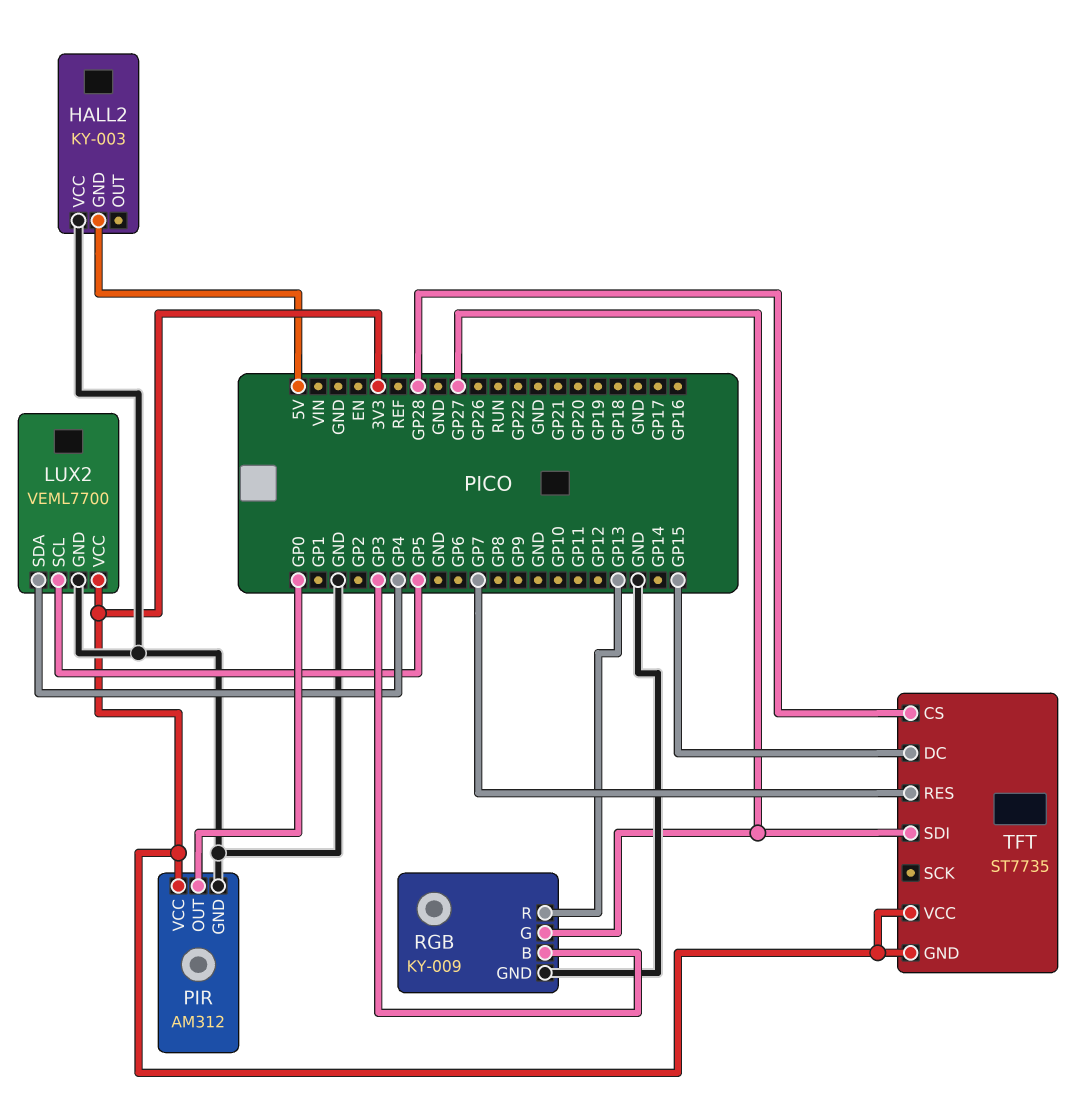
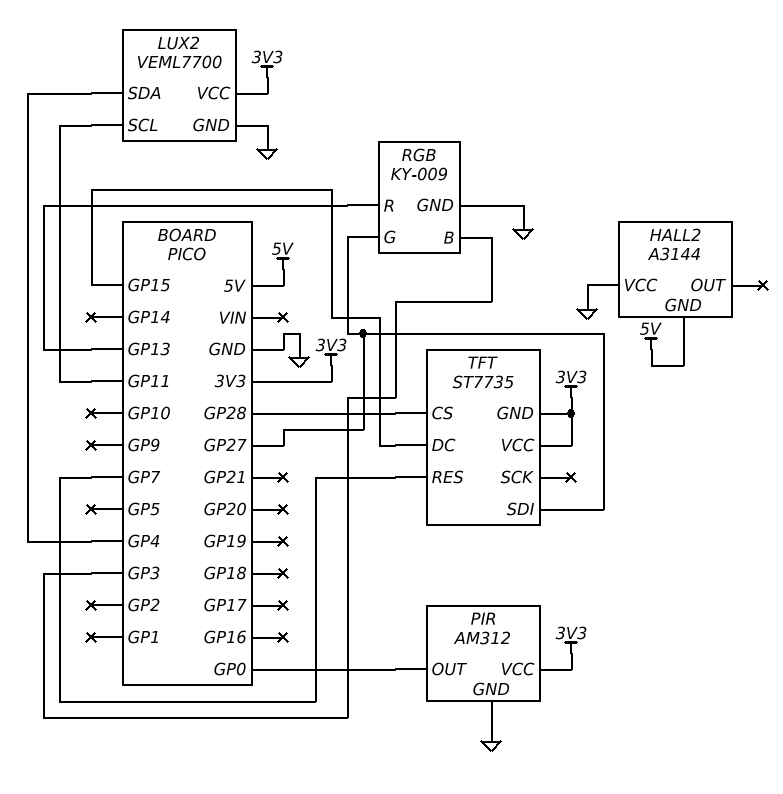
HALL2: KY-003 -> A3144
LUX2 pin SCL: GP5 -> GP11

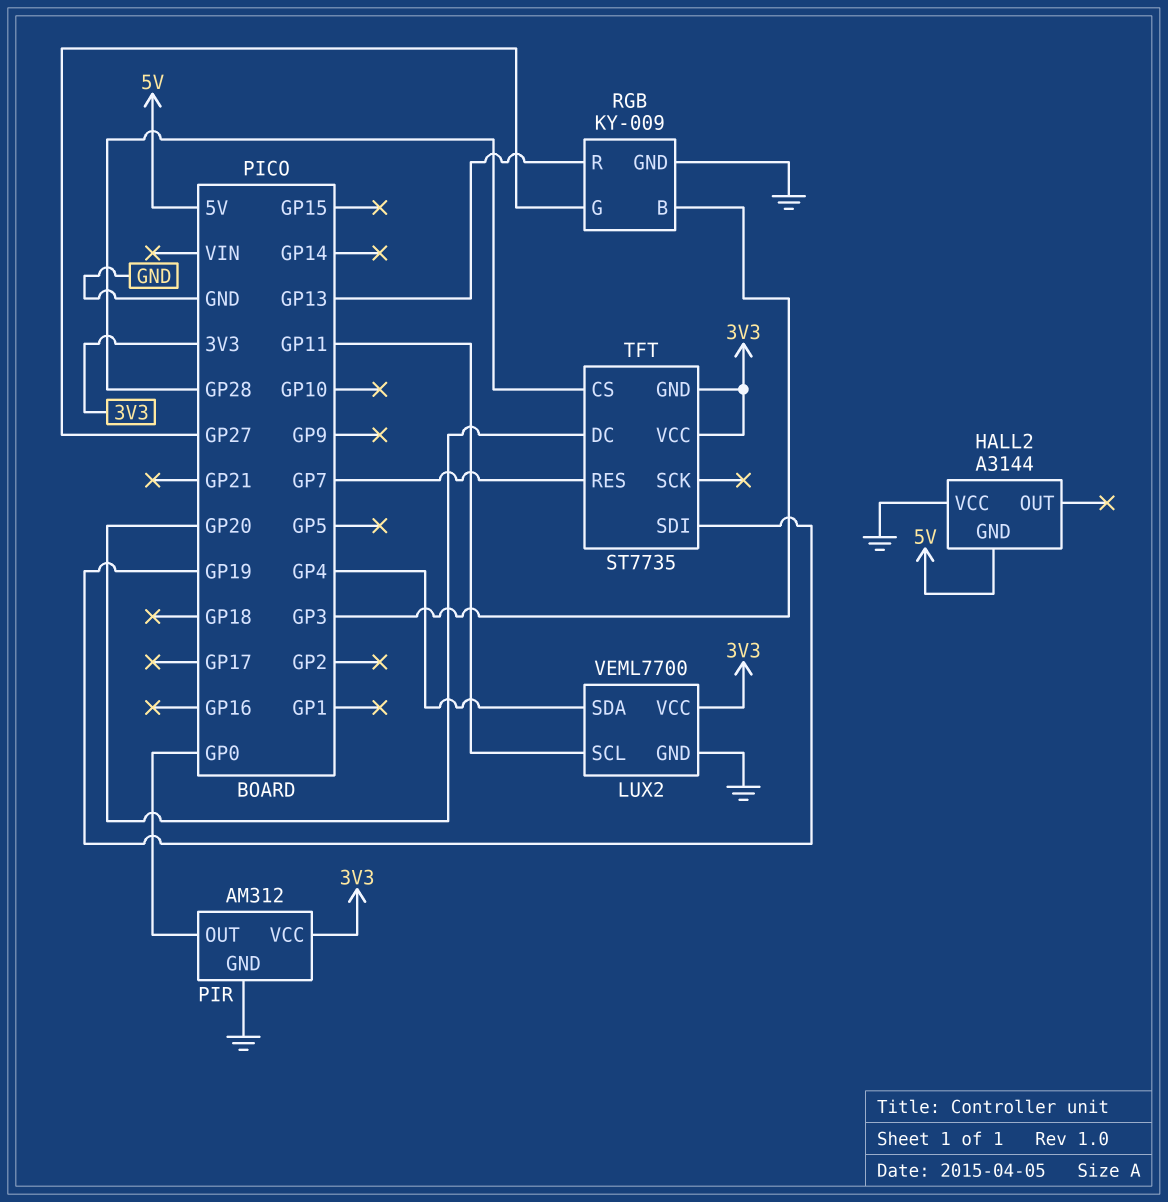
TFT pin DC: GP15 -> GP20
TFT pin SDI: GP27 -> GP19

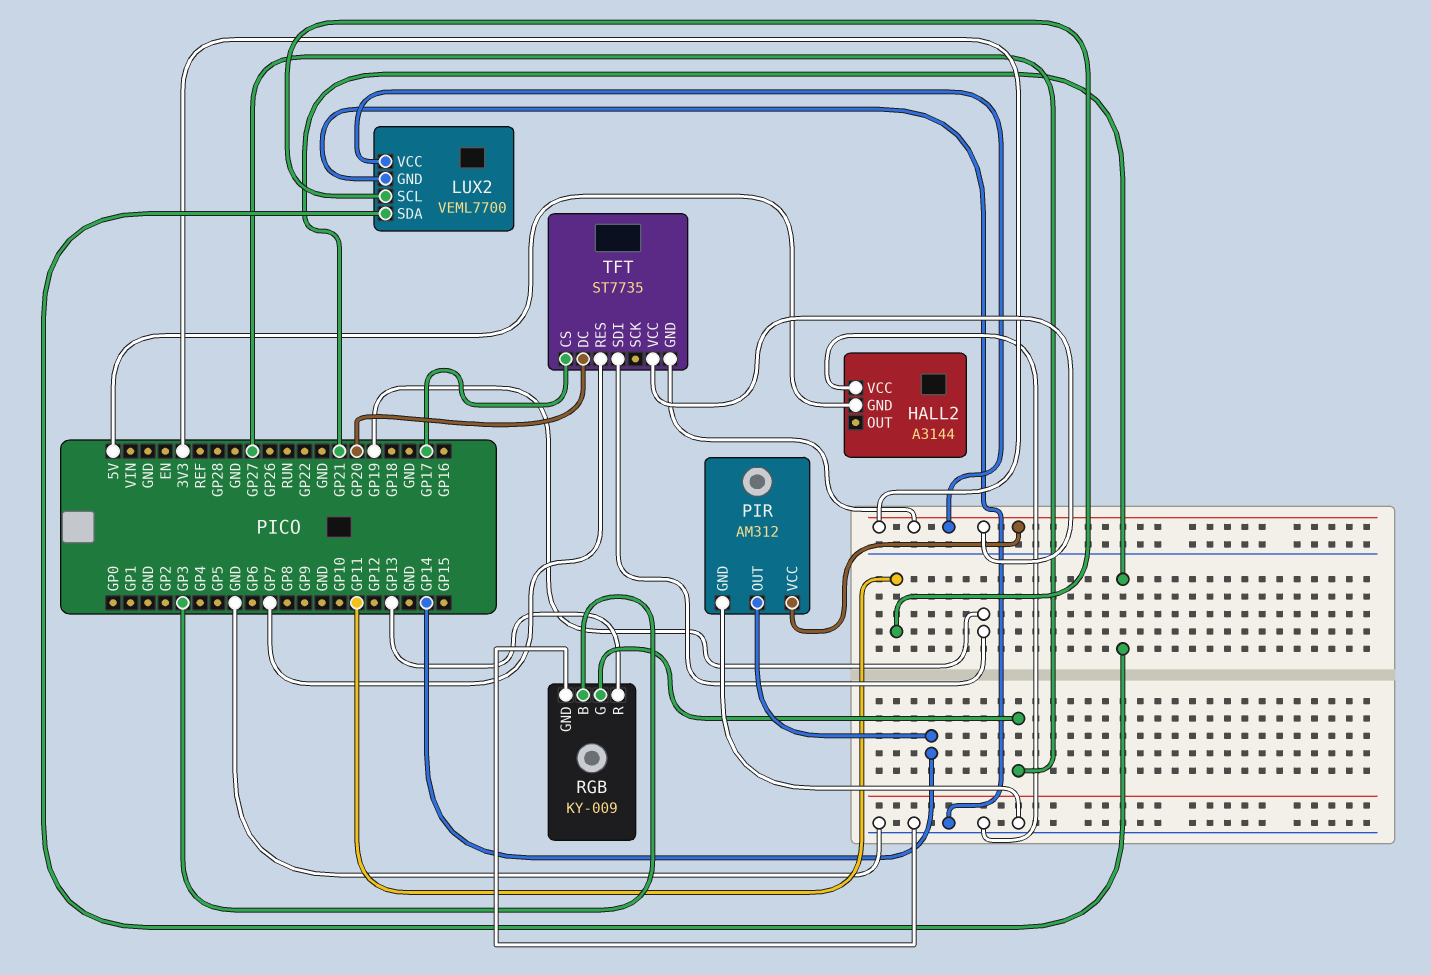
LUX2 pin SDA: GP4 -> GP21
PIR pin OUT: GP0 -> GP14
TFT pin CS: GP28 -> GP17

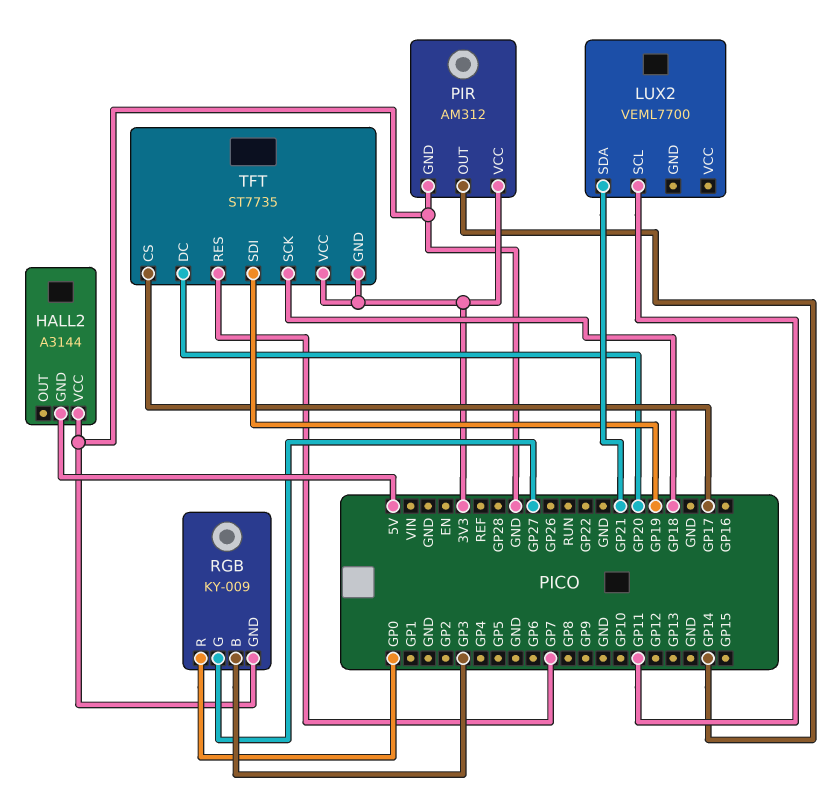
LUX2 pin GND: GND -> none
LUX2 pin VCC: 3V3 -> none
RGB pin R: GP13 -> GP0
TFT pin SCK: none -> GP18

